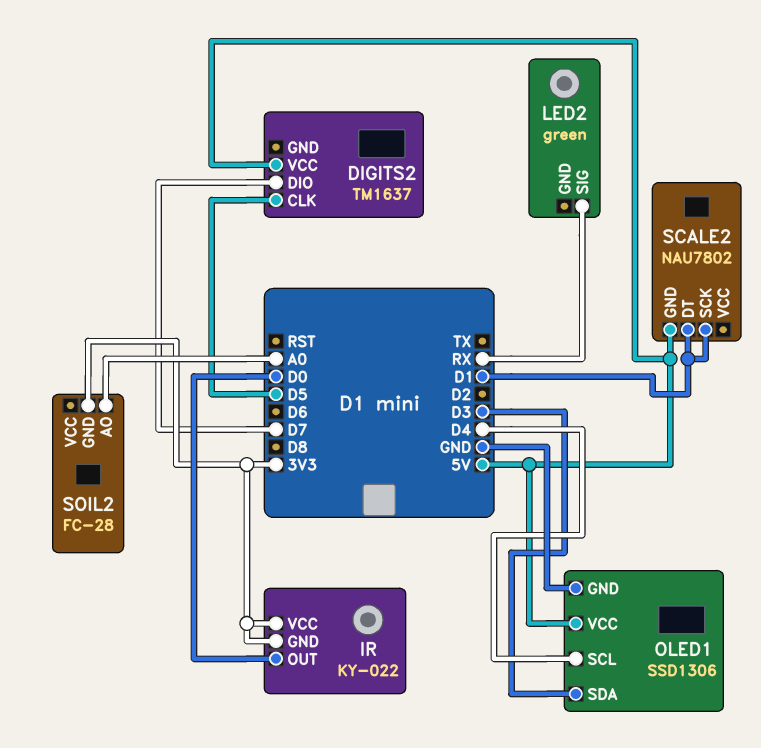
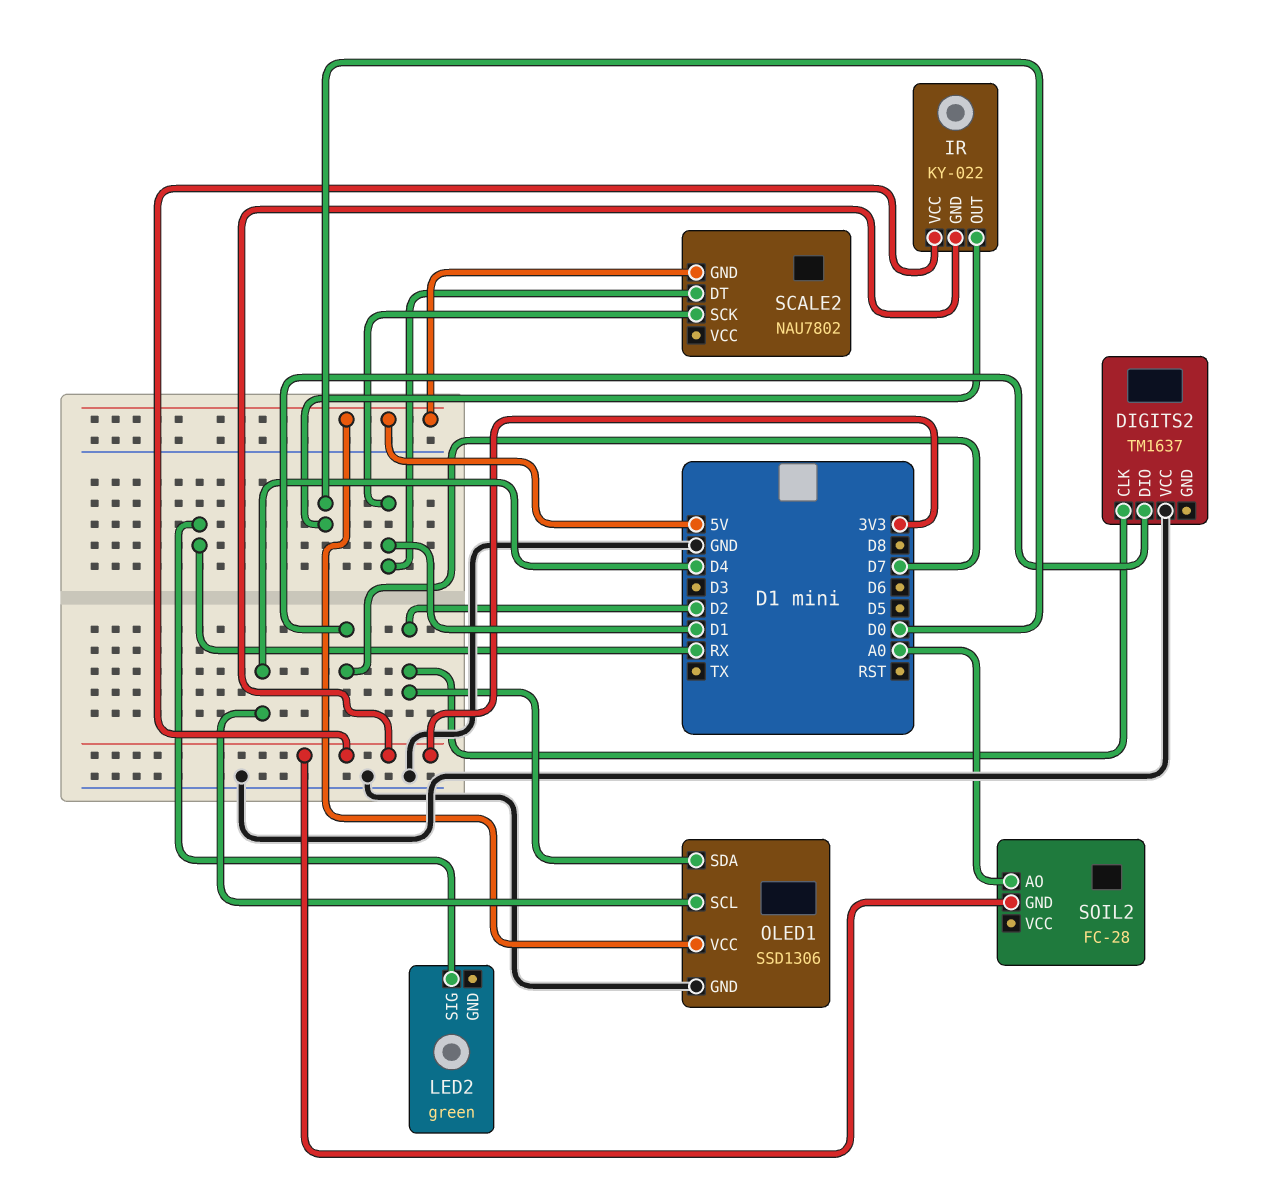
DIGITS2 pin CLK: D5 -> D2
DIGITS2 pin VCC: 5V -> GND
OLED1 pin SDA: D3 -> D2

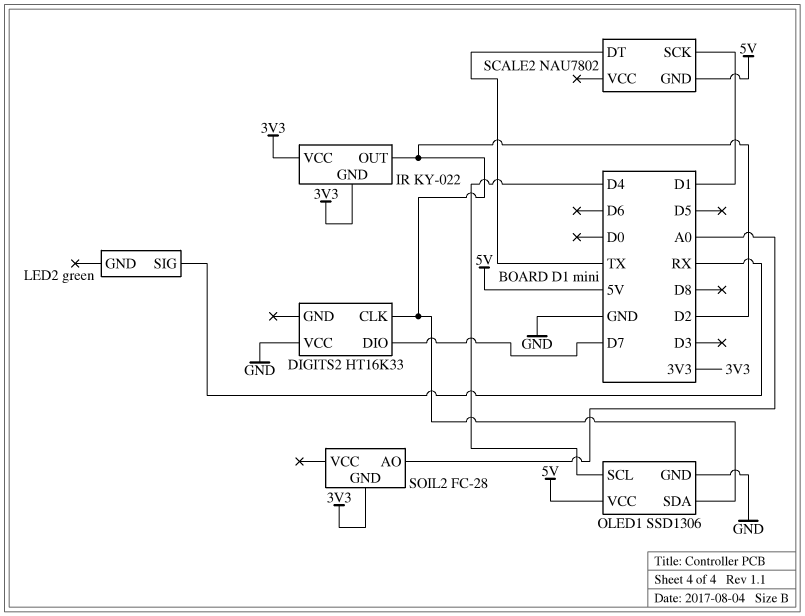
DIGITS2: TM1637 -> HT16K33
IR pin OUT: D0 -> D2
SCALE2 pin DT: D1 -> TX

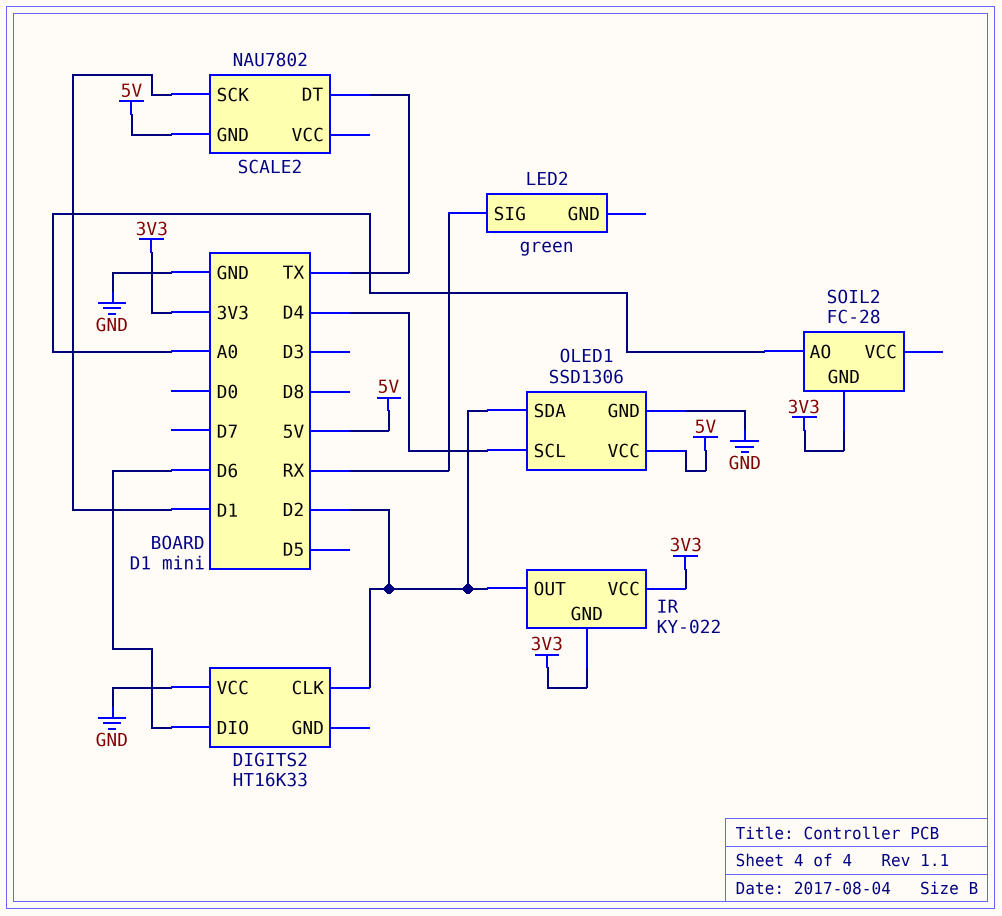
DIGITS2 pin DIO: D7 -> D6

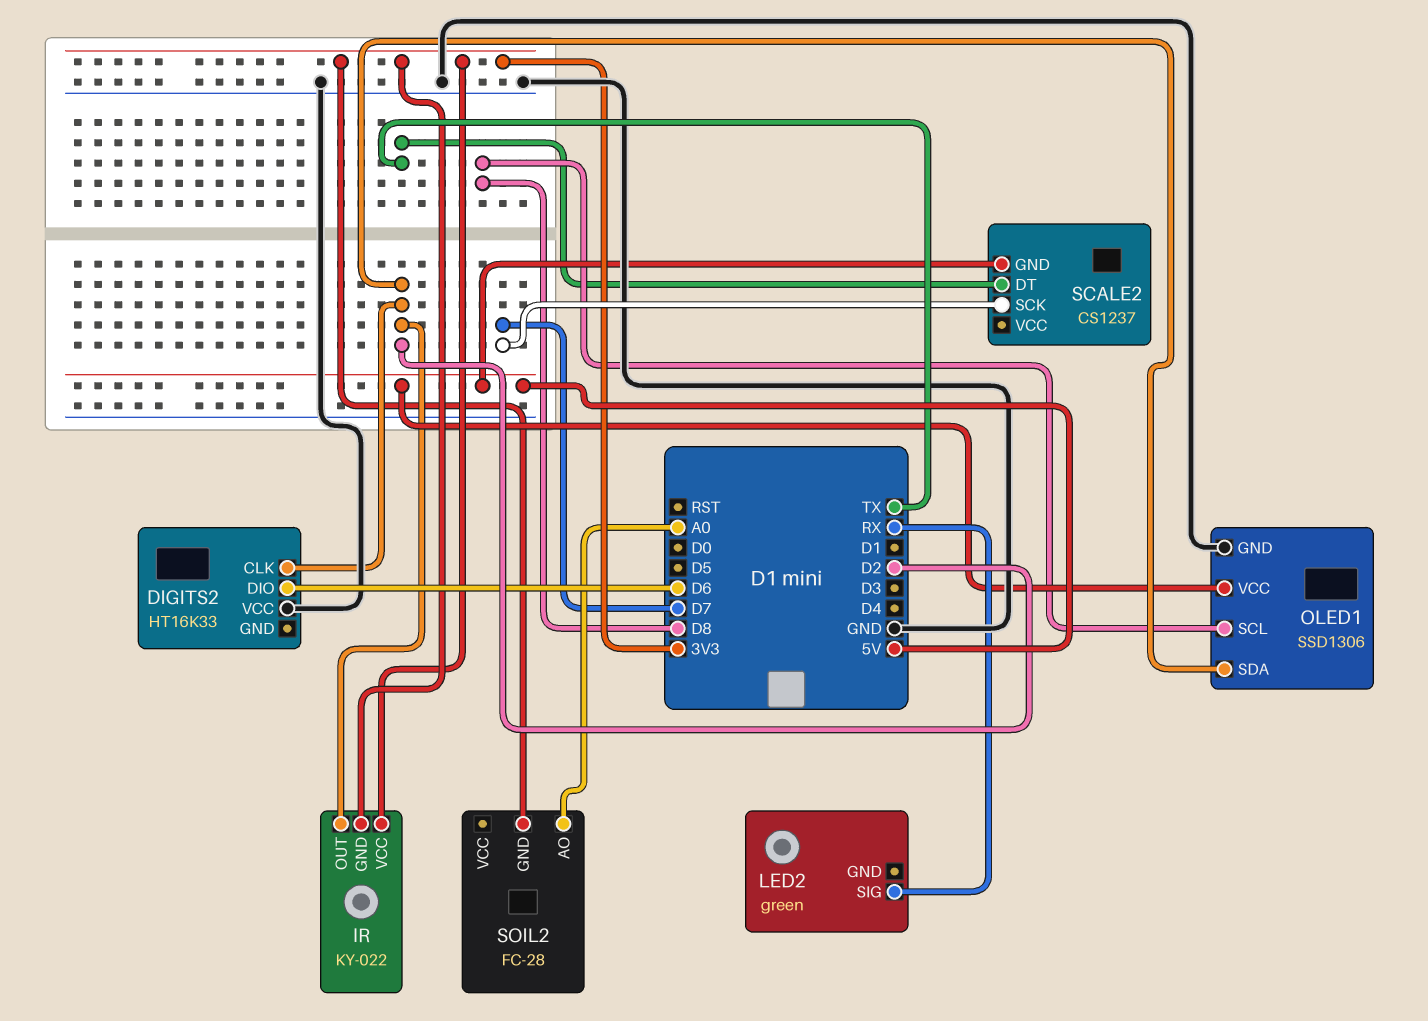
OLED1 pin SCL: D4 -> D8
SCALE2: NAU7802 -> CS1237
SCALE2 pin SCK: D1 -> D7

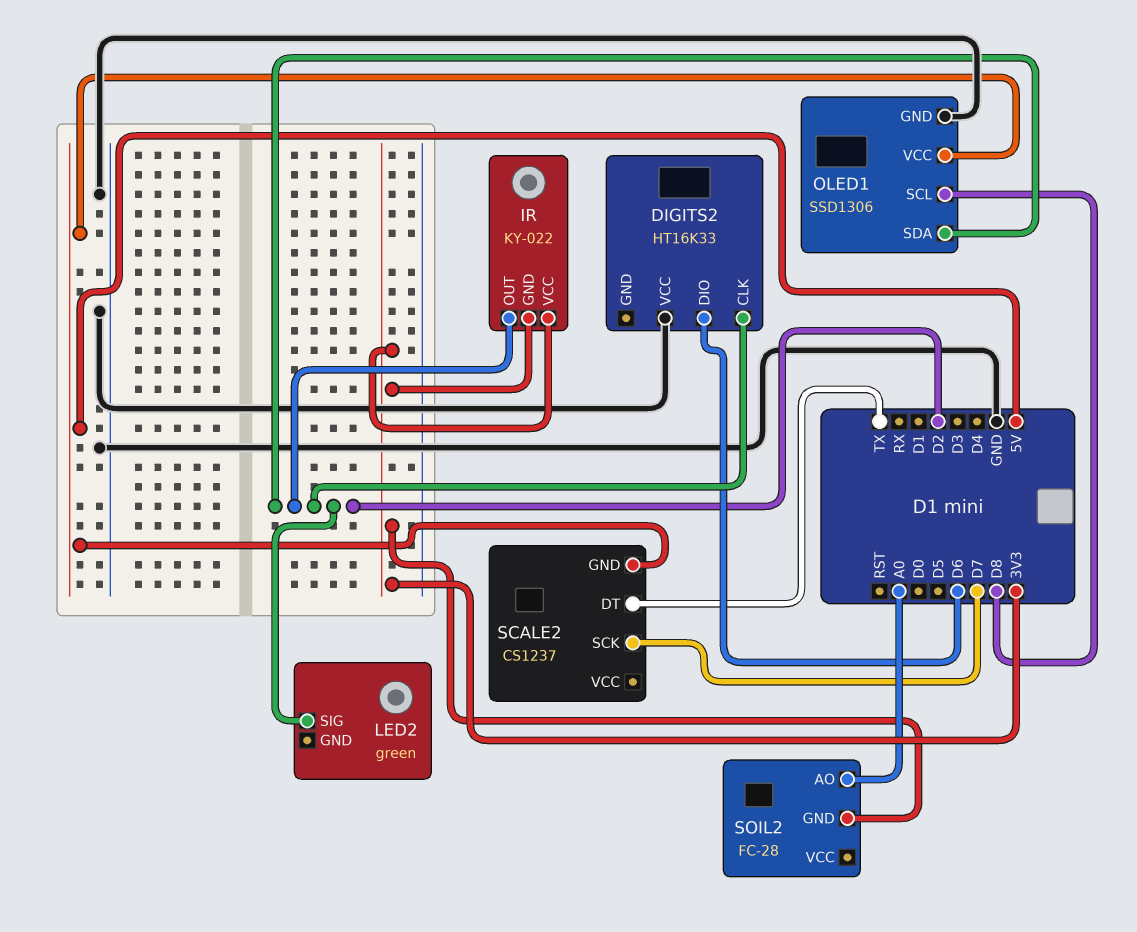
LED2 pin SIG: RX -> D2

